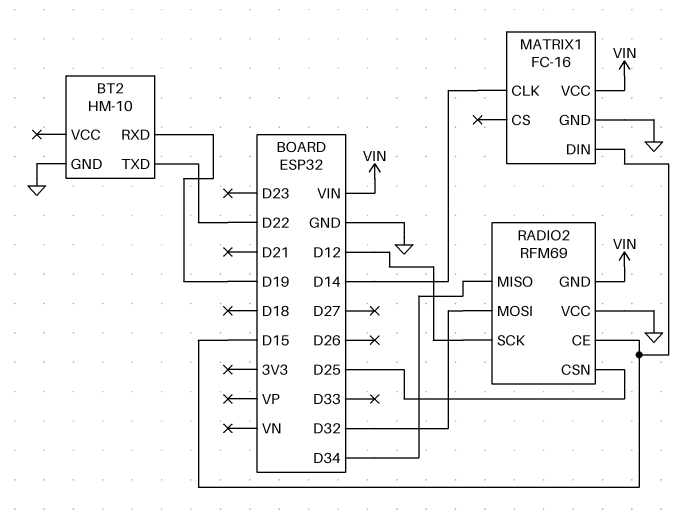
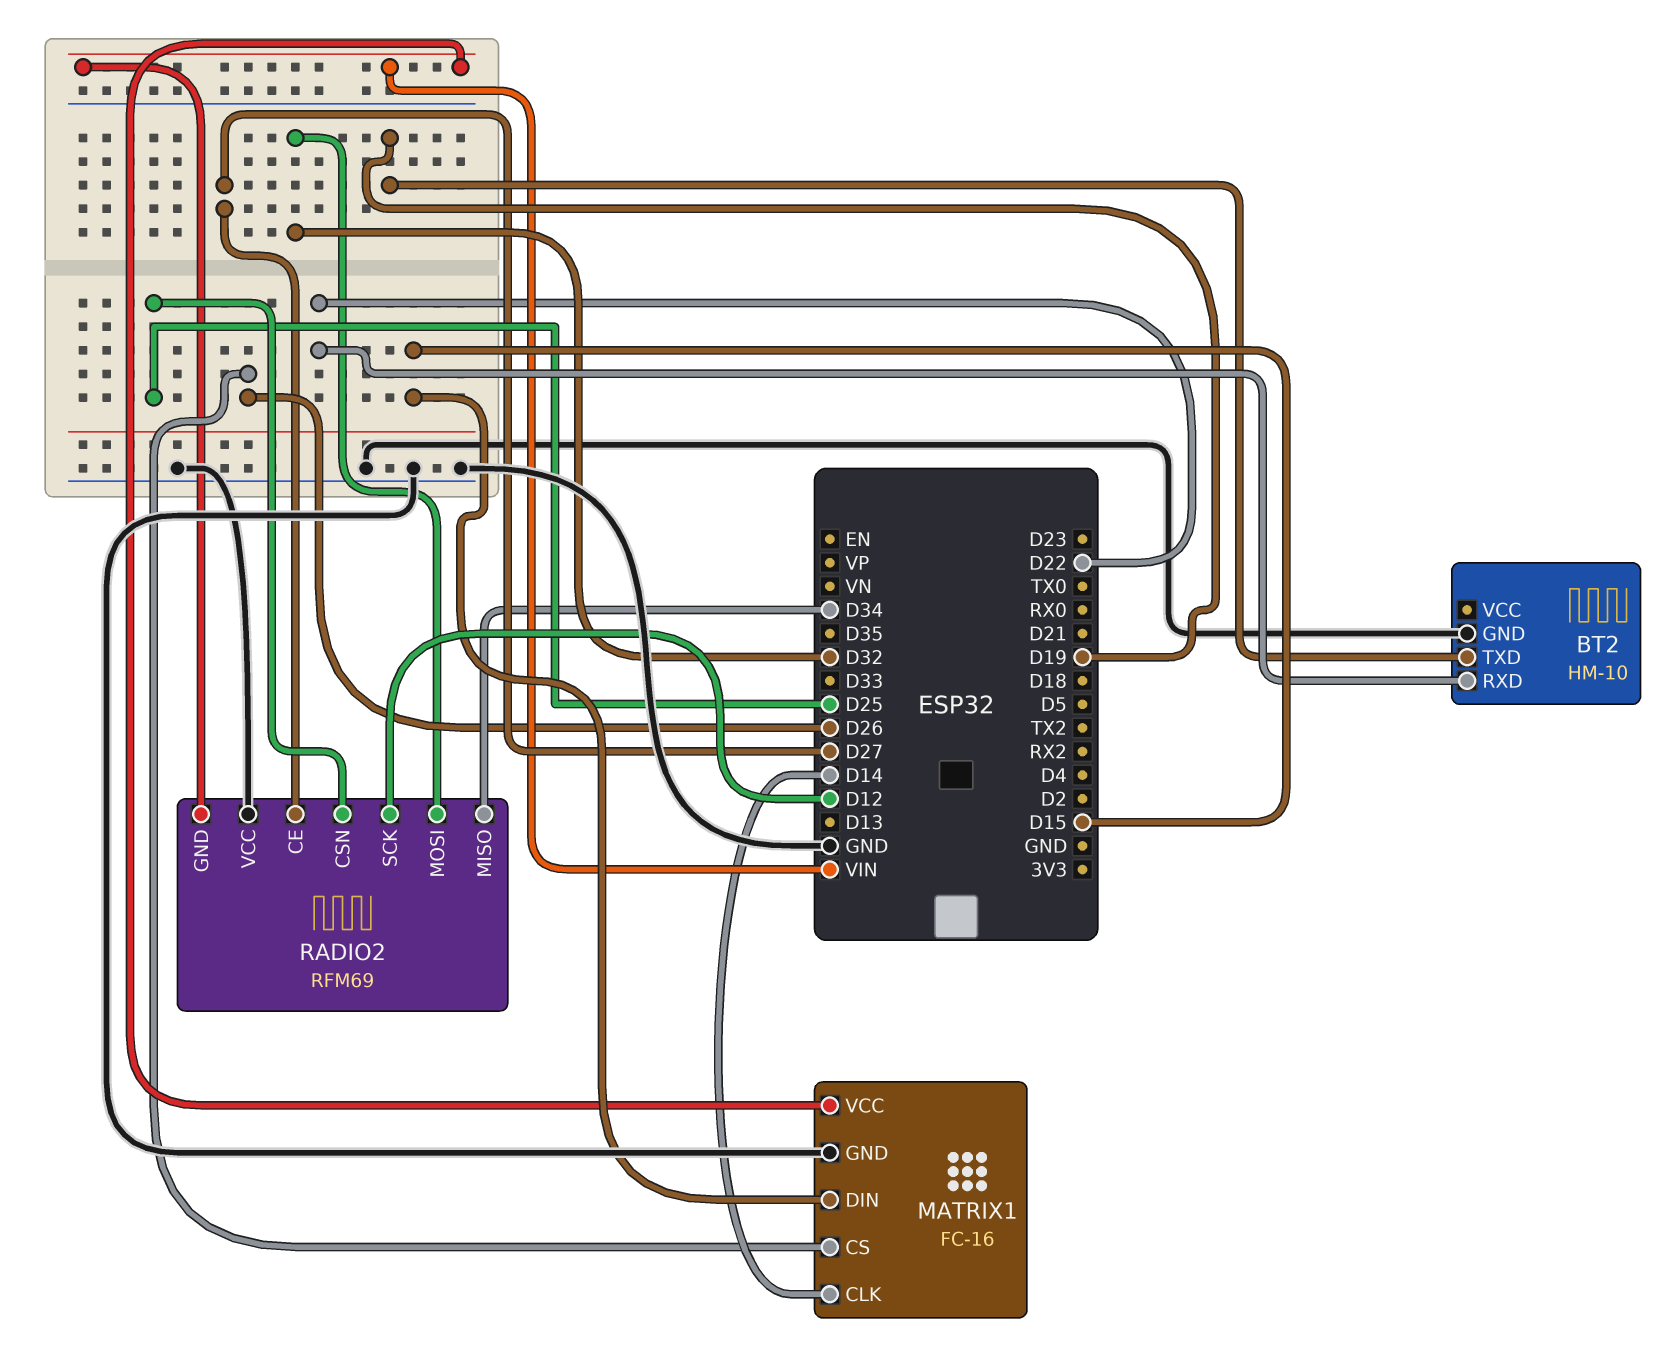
BT2 pin RXD: D19 -> D22
BT2 pin TXD: D22 -> D19
MATRIX1 pin CS: none -> D26
RADIO2 pin CE: D15 -> D27

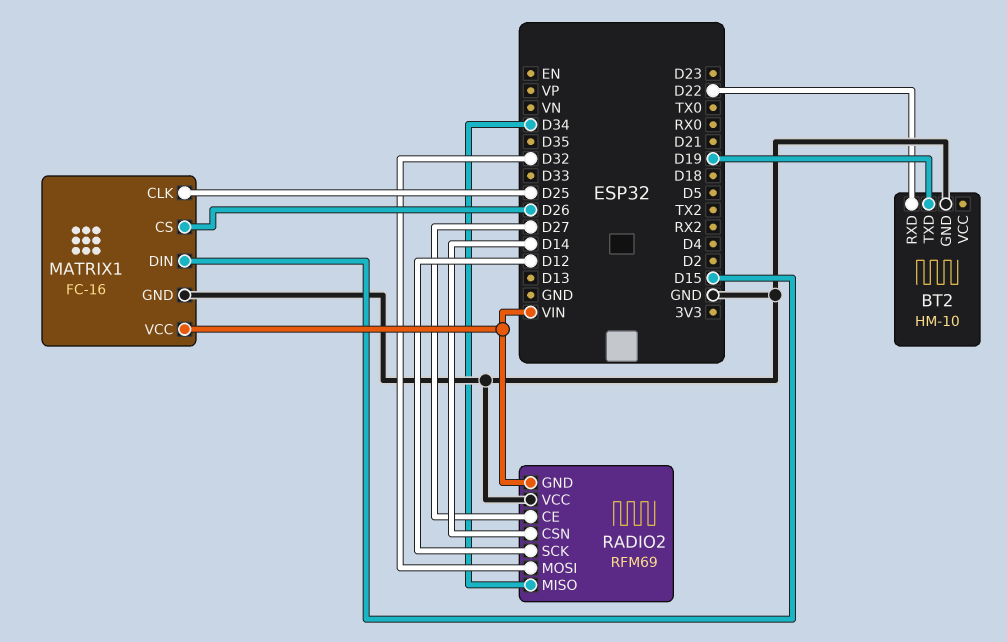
MATRIX1 pin CLK: D14 -> D25
RADIO2 pin CSN: D25 -> D14

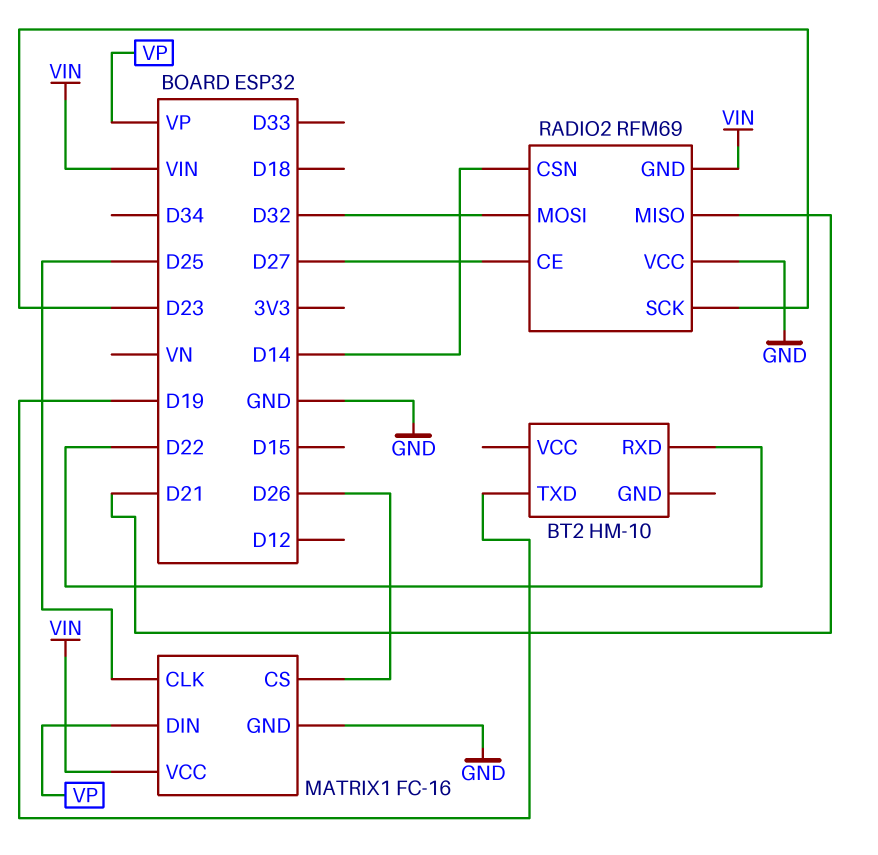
BT2 pin GND: GND -> none
MATRIX1 pin DIN: D15 -> VP
RADIO2 pin MISO: D34 -> D21
RADIO2 pin SCK: D12 -> D23

